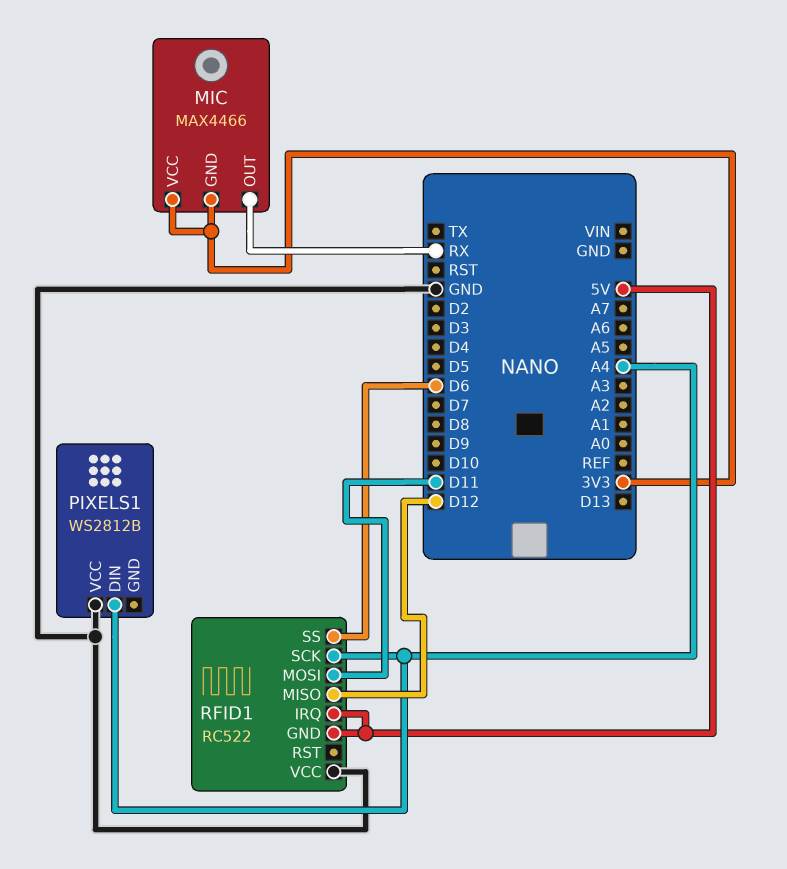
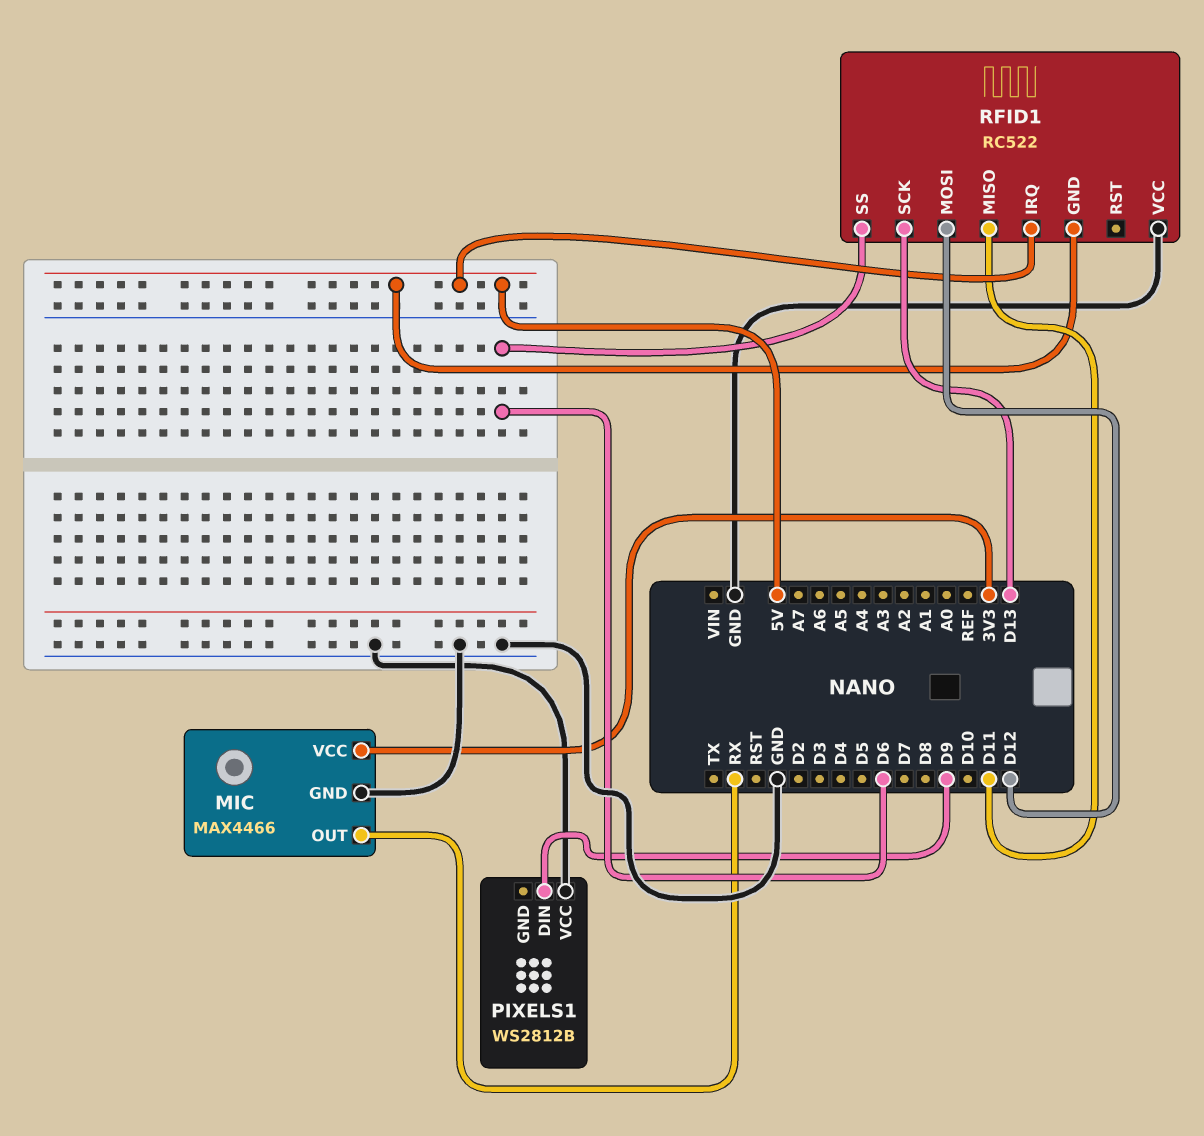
MIC pin GND: 3V3 -> GND
PIXELS1 pin DIN: A4 -> D9
RFID1 pin MISO: D12 -> D11
RFID1 pin MOSI: D11 -> D12
RFID1 pin SCK: A4 -> D13

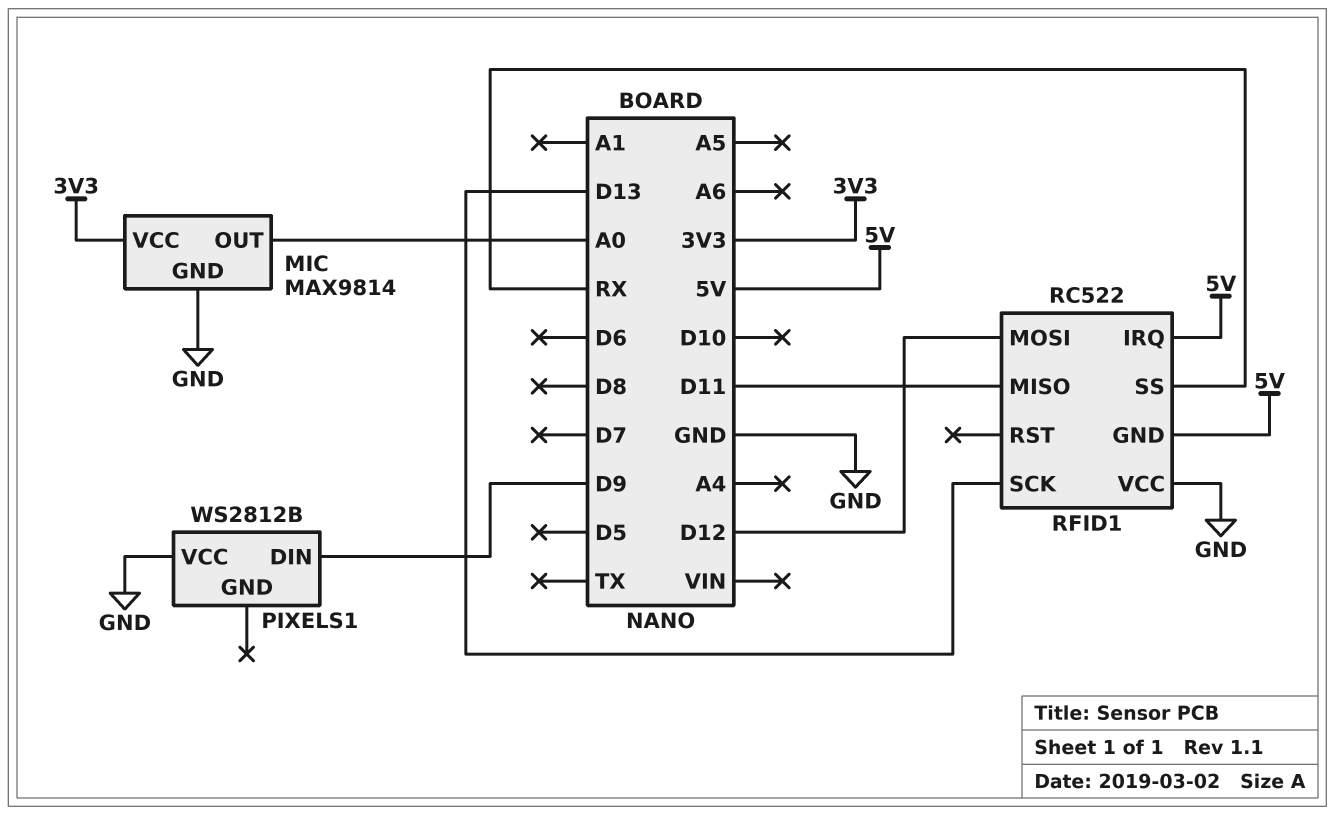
MIC: MAX4466 -> MAX9814
MIC pin OUT: RX -> A0
RFID1 pin SS: D6 -> RX

